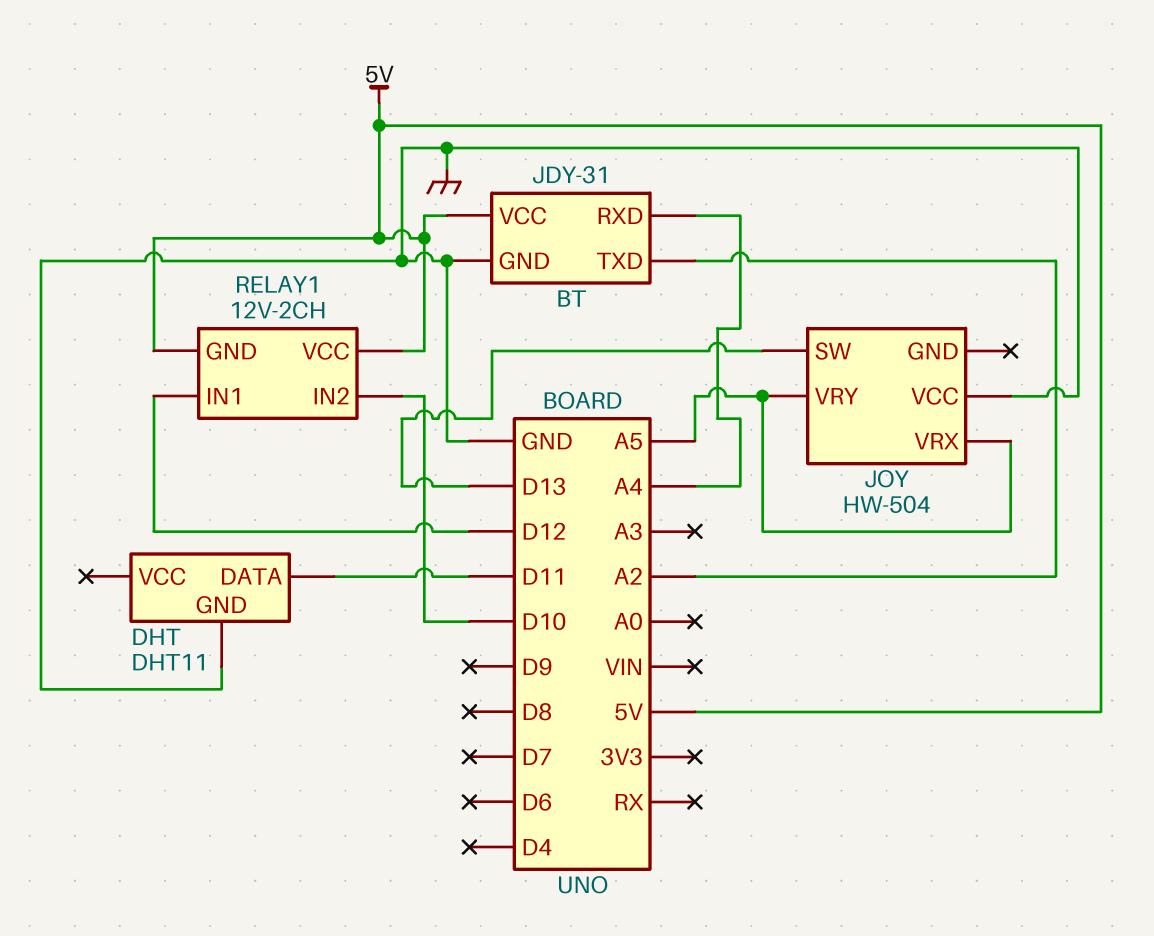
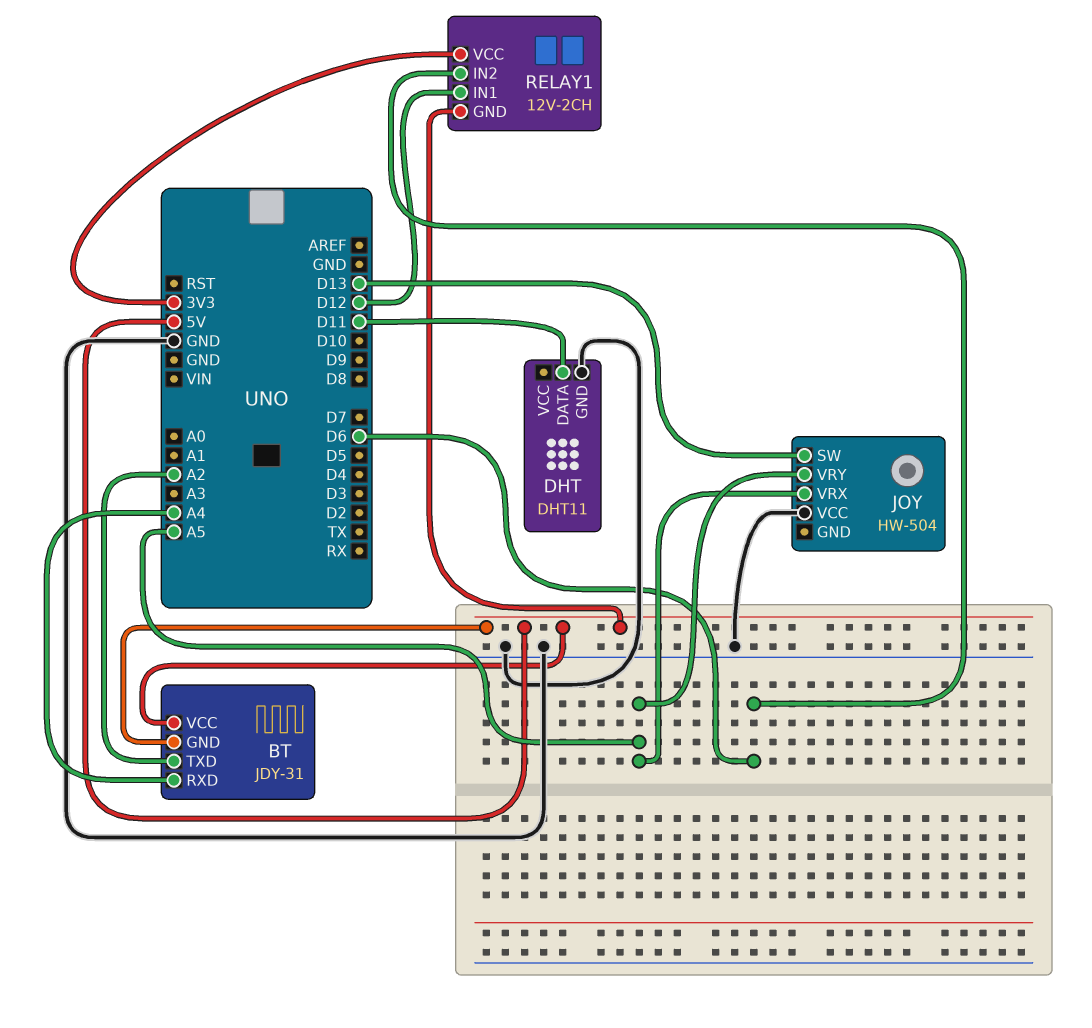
BT pin GND: GND -> 5V
RELAY1 pin IN2: D10 -> D6
RELAY1 pin VCC: 5V -> 3V3

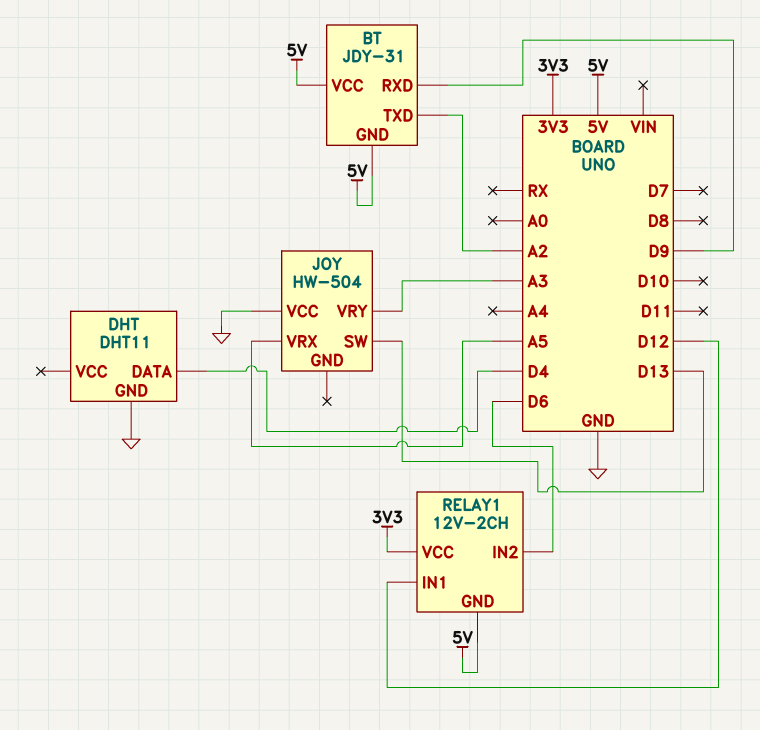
BT pin RXD: A4 -> D9
DHT pin DATA: D11 -> D4
JOY pin VRY: A5 -> A3

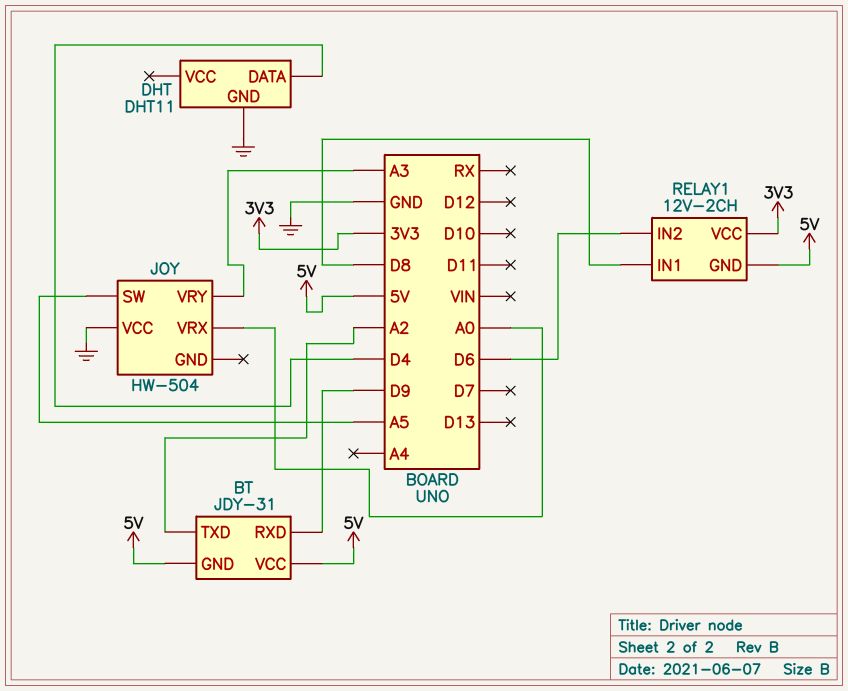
JOY pin SW: D13 -> A5
JOY pin VRX: A5 -> A0
RELAY1 pin IN1: D12 -> D8

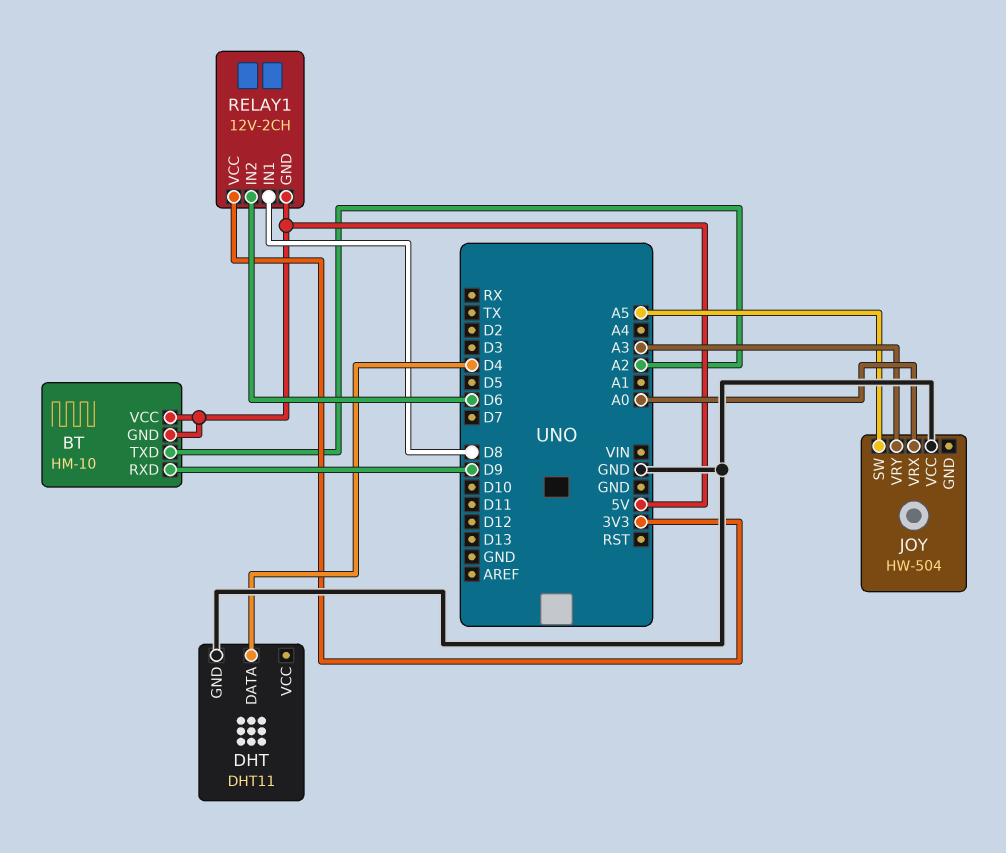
BT: JDY-31 -> HM-10

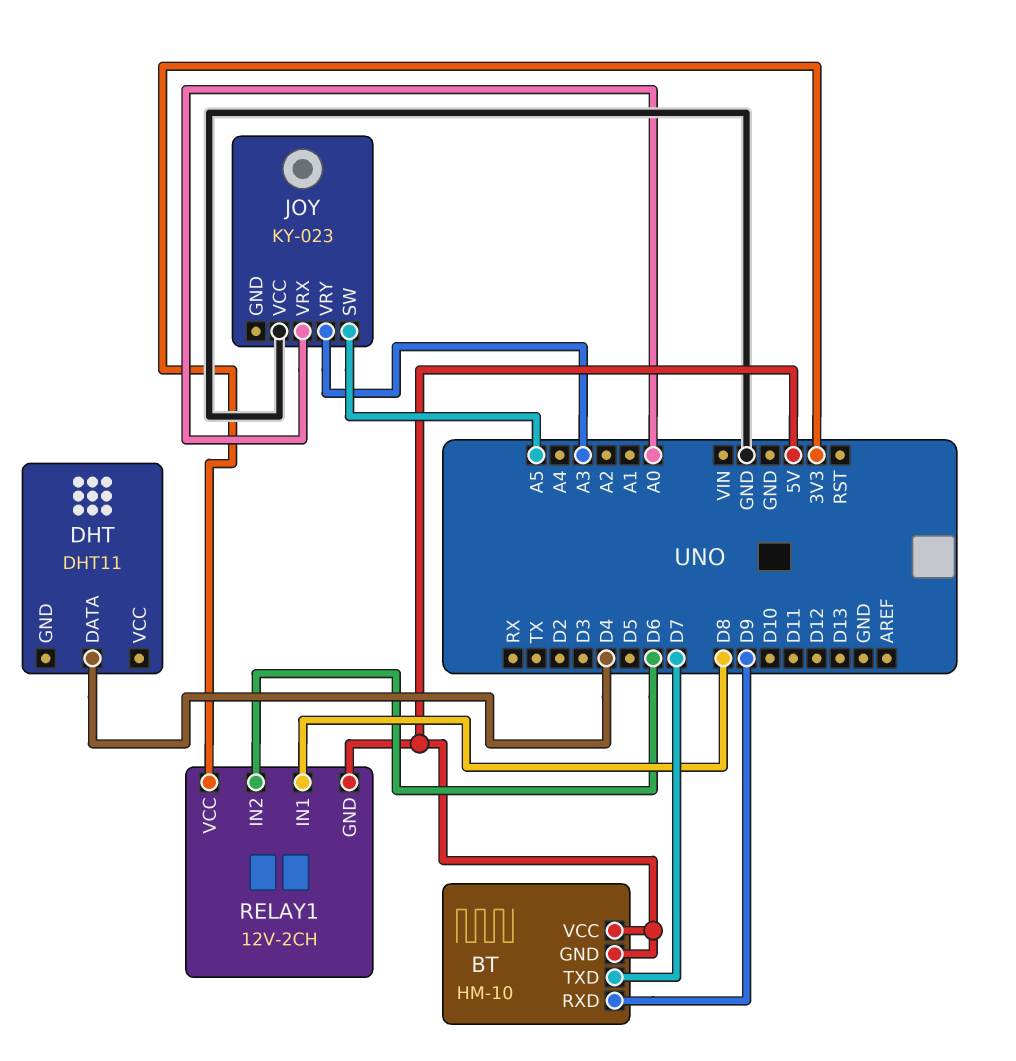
BT pin TXD: A2 -> D7
DHT pin GND: GND -> none
JOY: HW-504 -> KY-023

